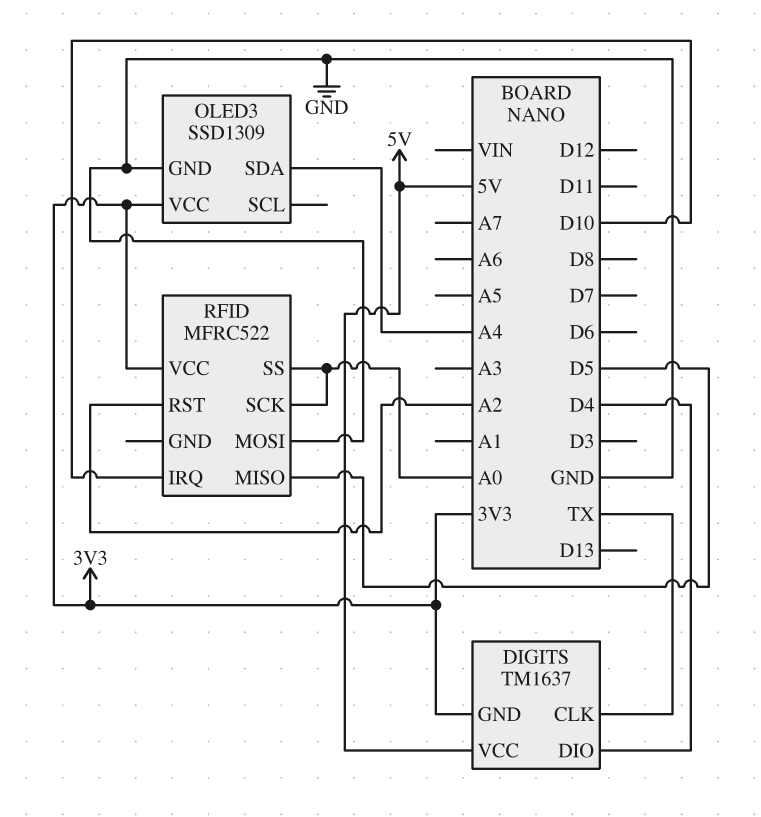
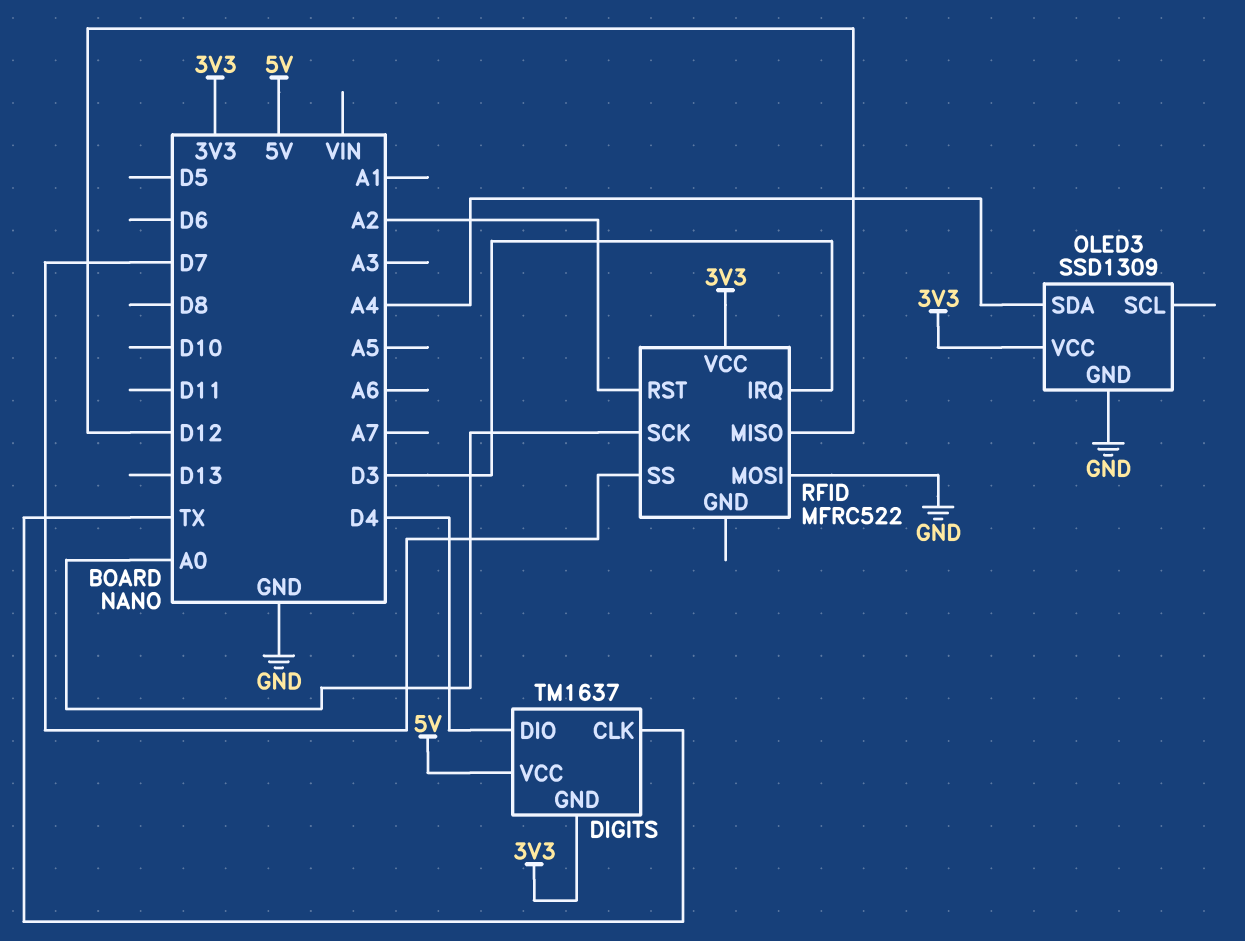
RFID pin IRQ: D10 -> D3
RFID pin MISO: D5 -> D12
RFID pin SS: A0 -> D7

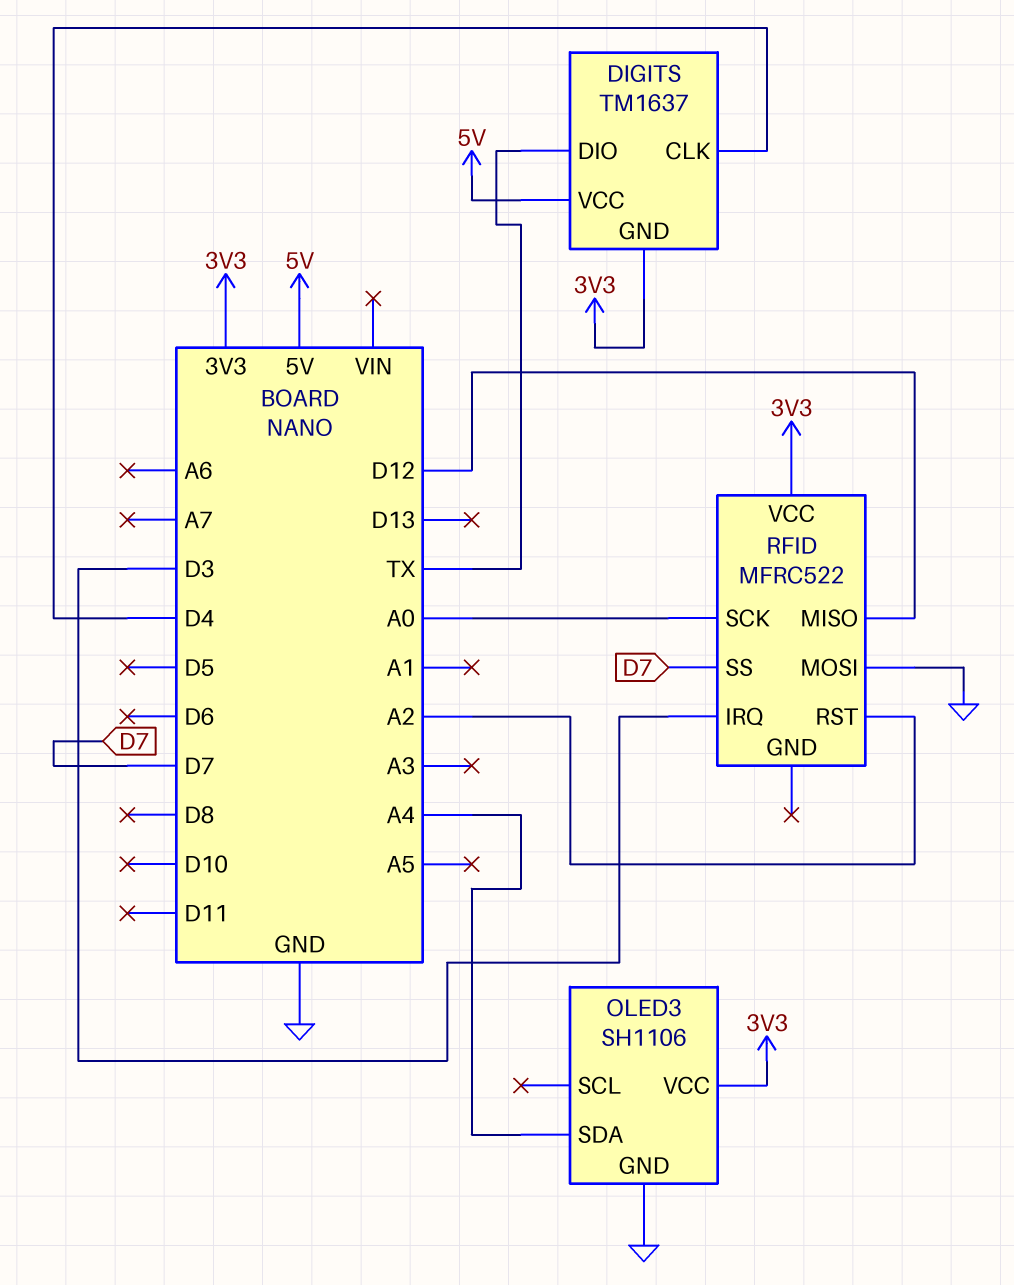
DIGITS pin CLK: TX -> D4
DIGITS pin DIO: D4 -> TX
OLED3: SSD1309 -> SH1106

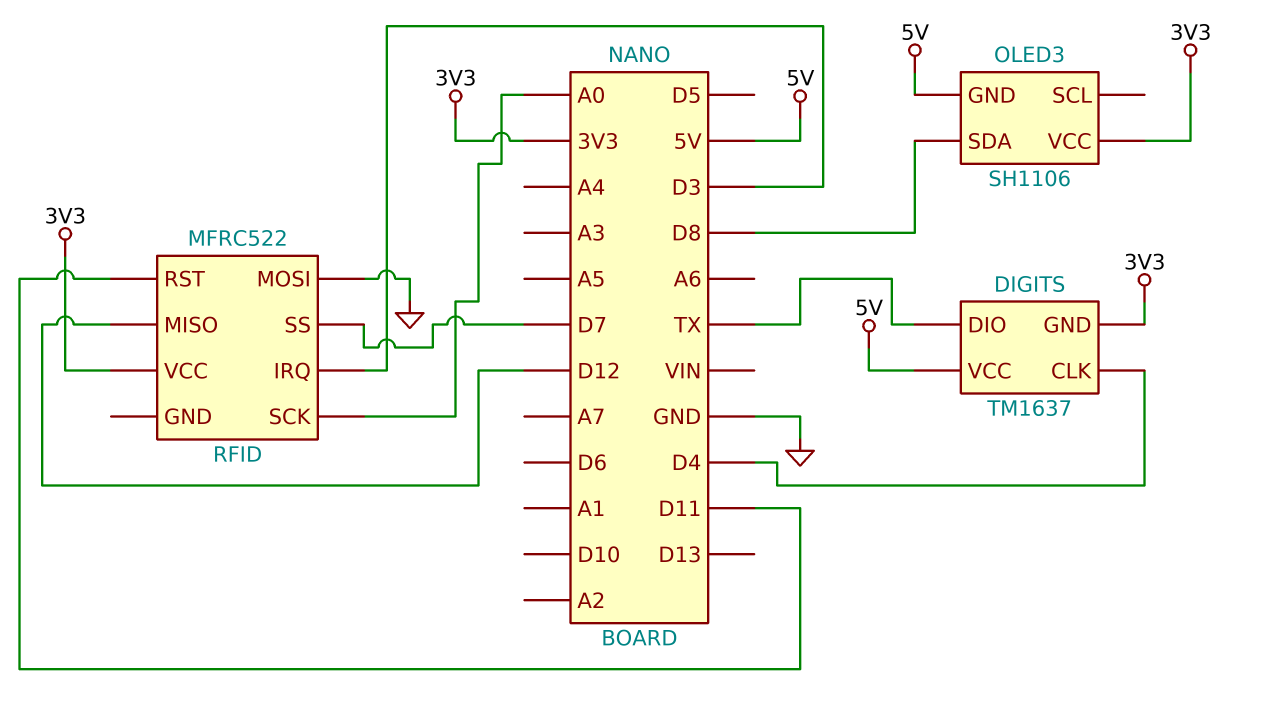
OLED3 pin GND: GND -> 5V
OLED3 pin SDA: A4 -> D8
RFID pin RST: A2 -> D11

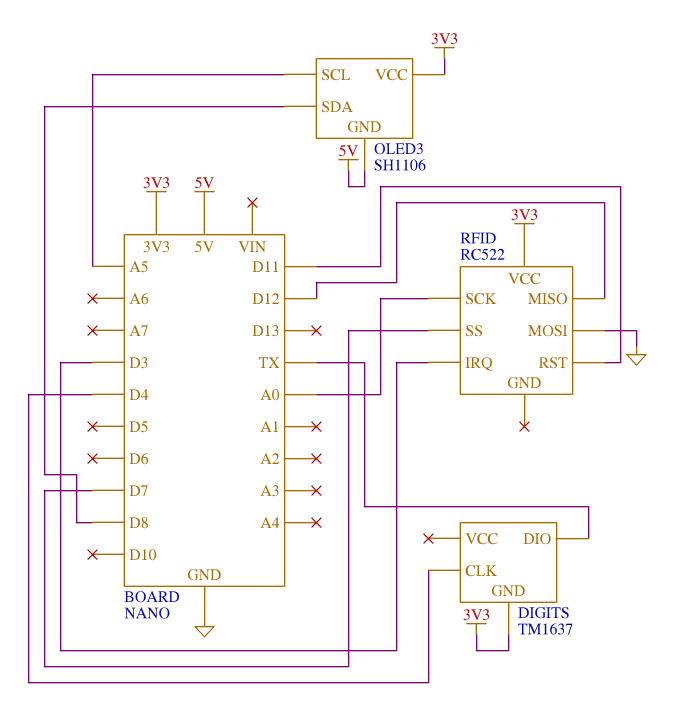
DIGITS pin VCC: 5V -> none
OLED3 pin SCL: none -> A5
RFID: MFRC522 -> RC522

